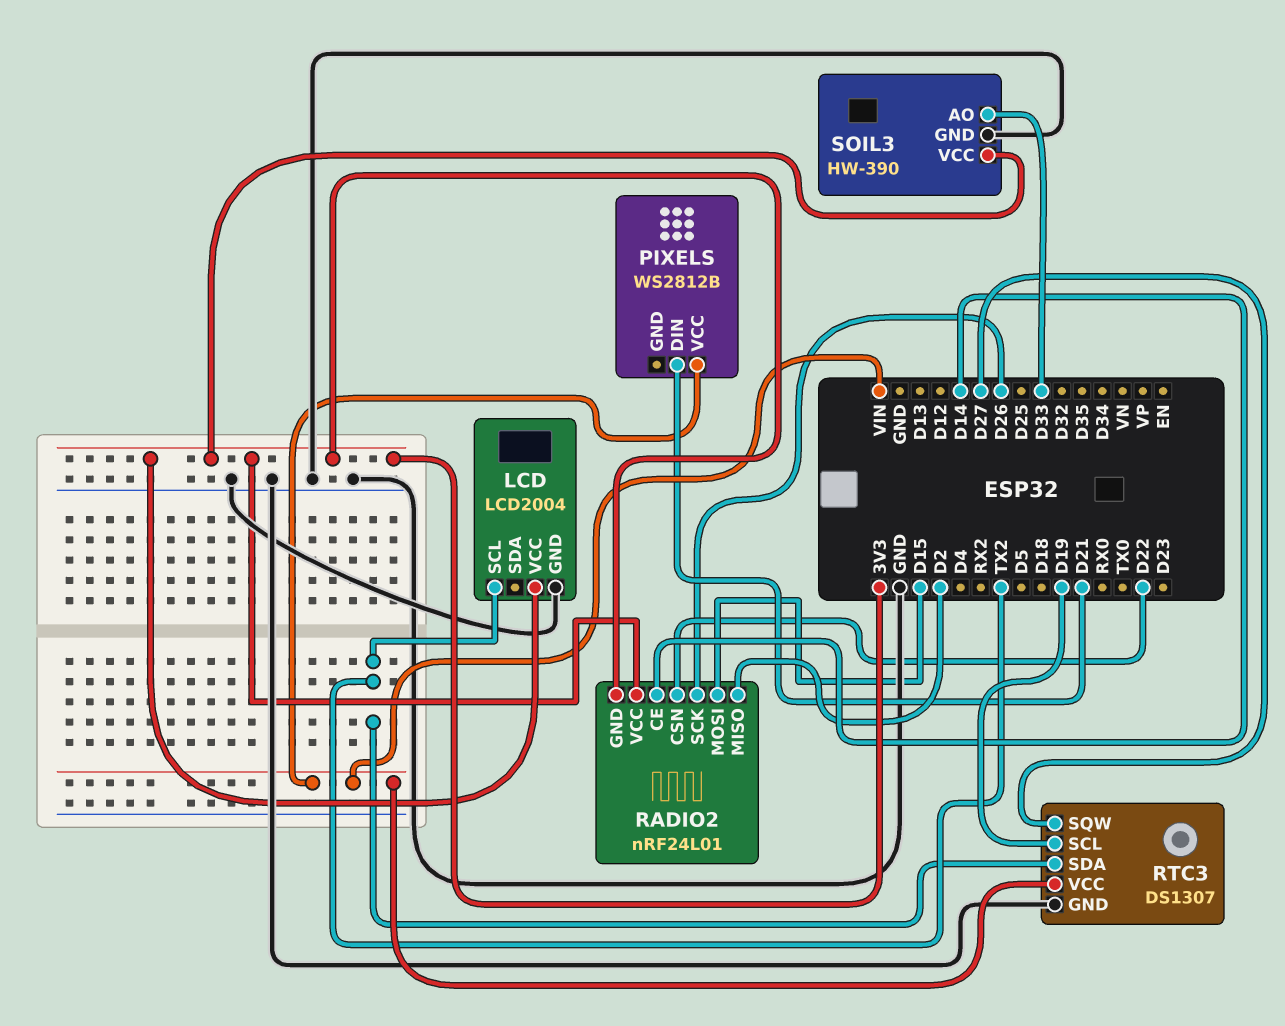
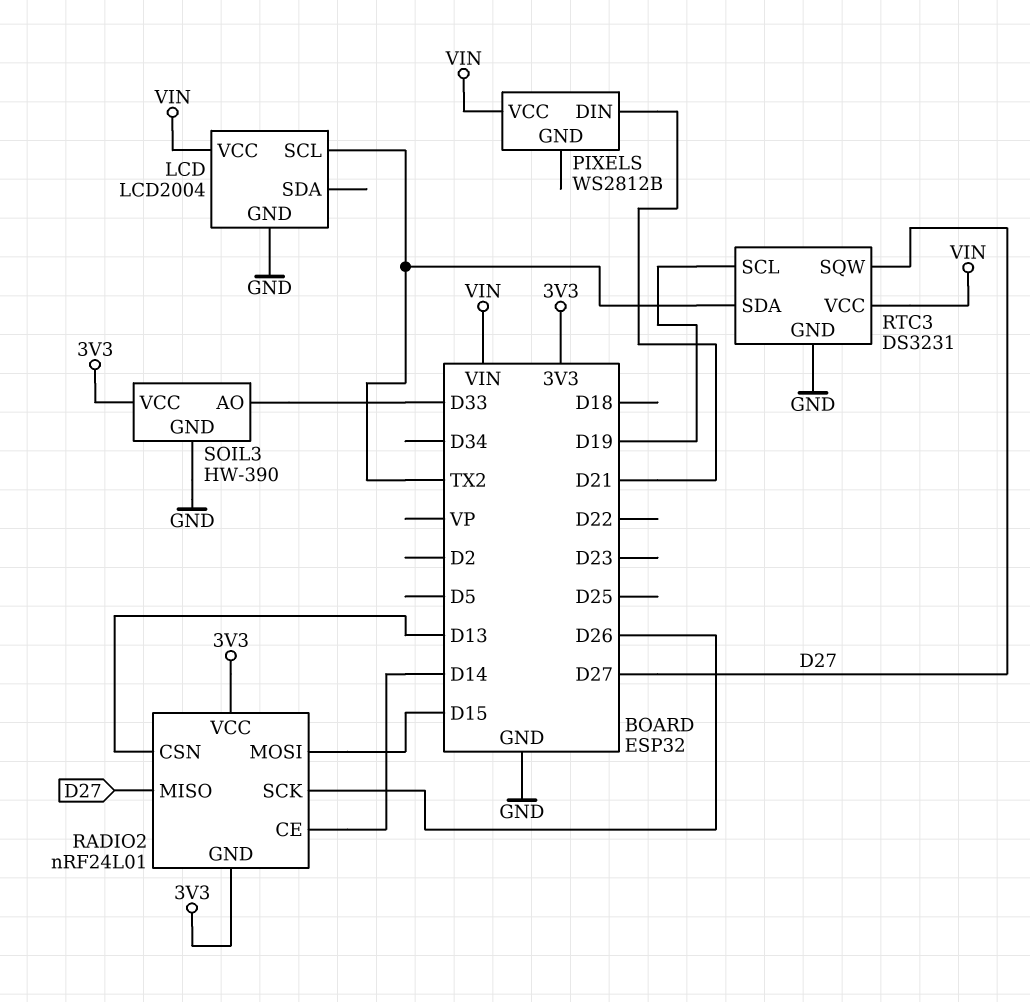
LCD pin VCC: 3V3 -> VIN
RADIO2 pin CSN: D22 -> D13
RADIO2 pin MISO: D2 -> D27
RTC3: DS1307 -> DS3231

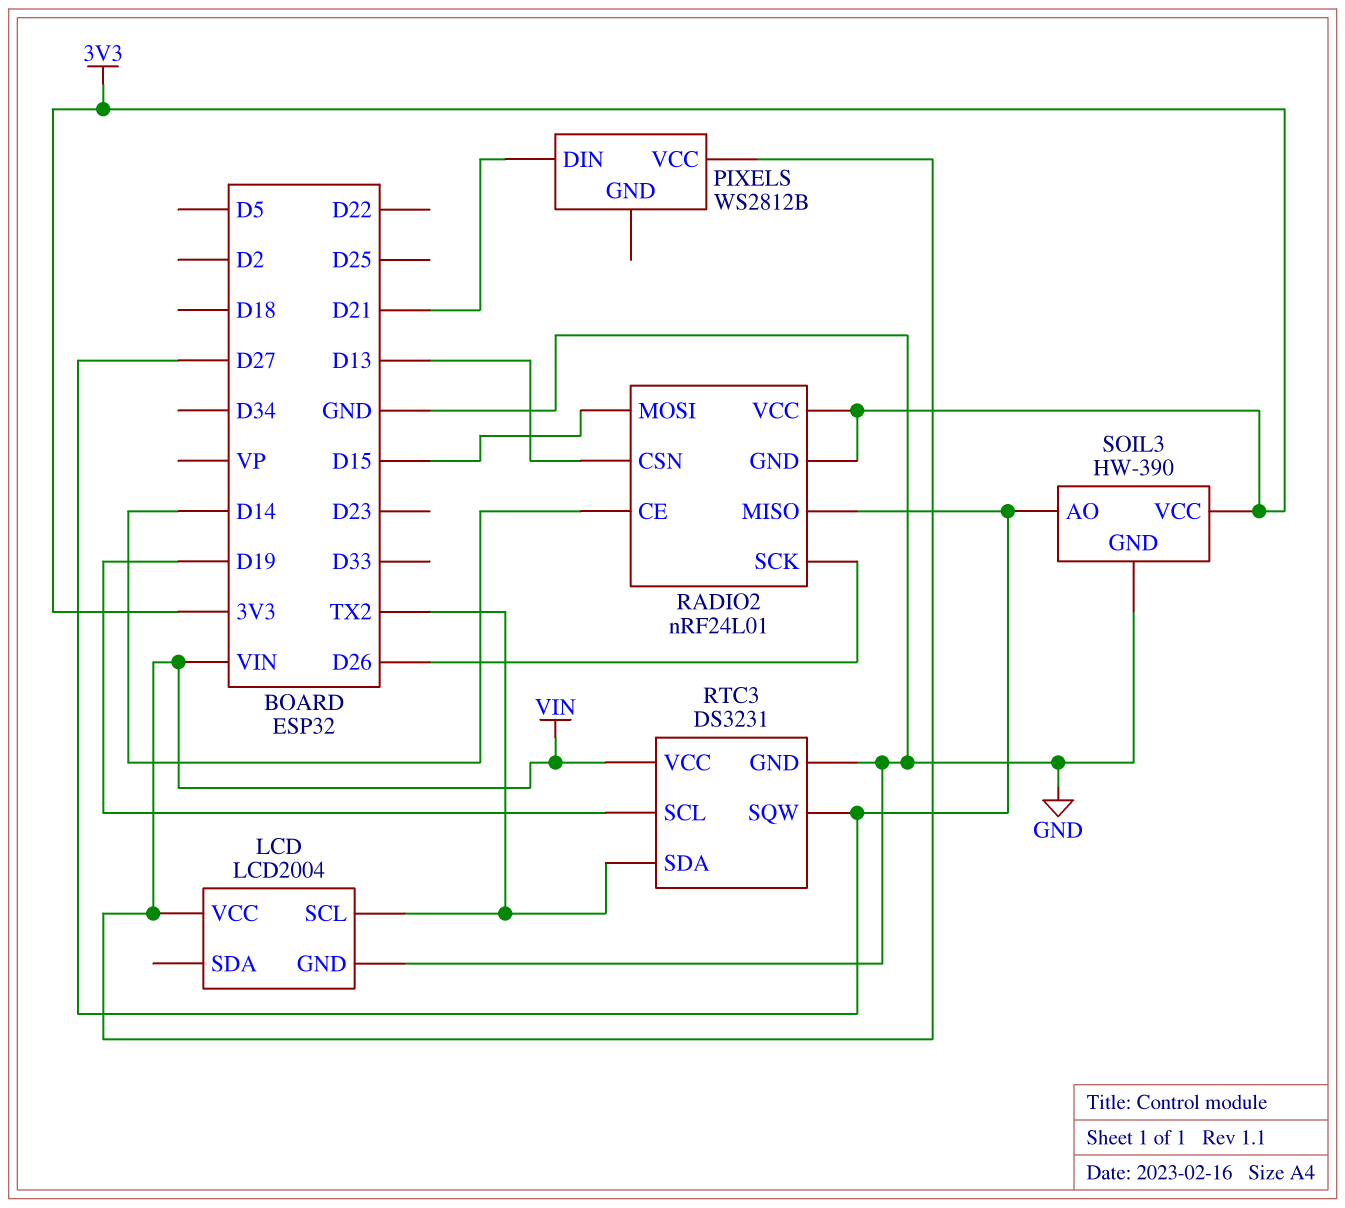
SOIL3 pin AO: D33 -> D27

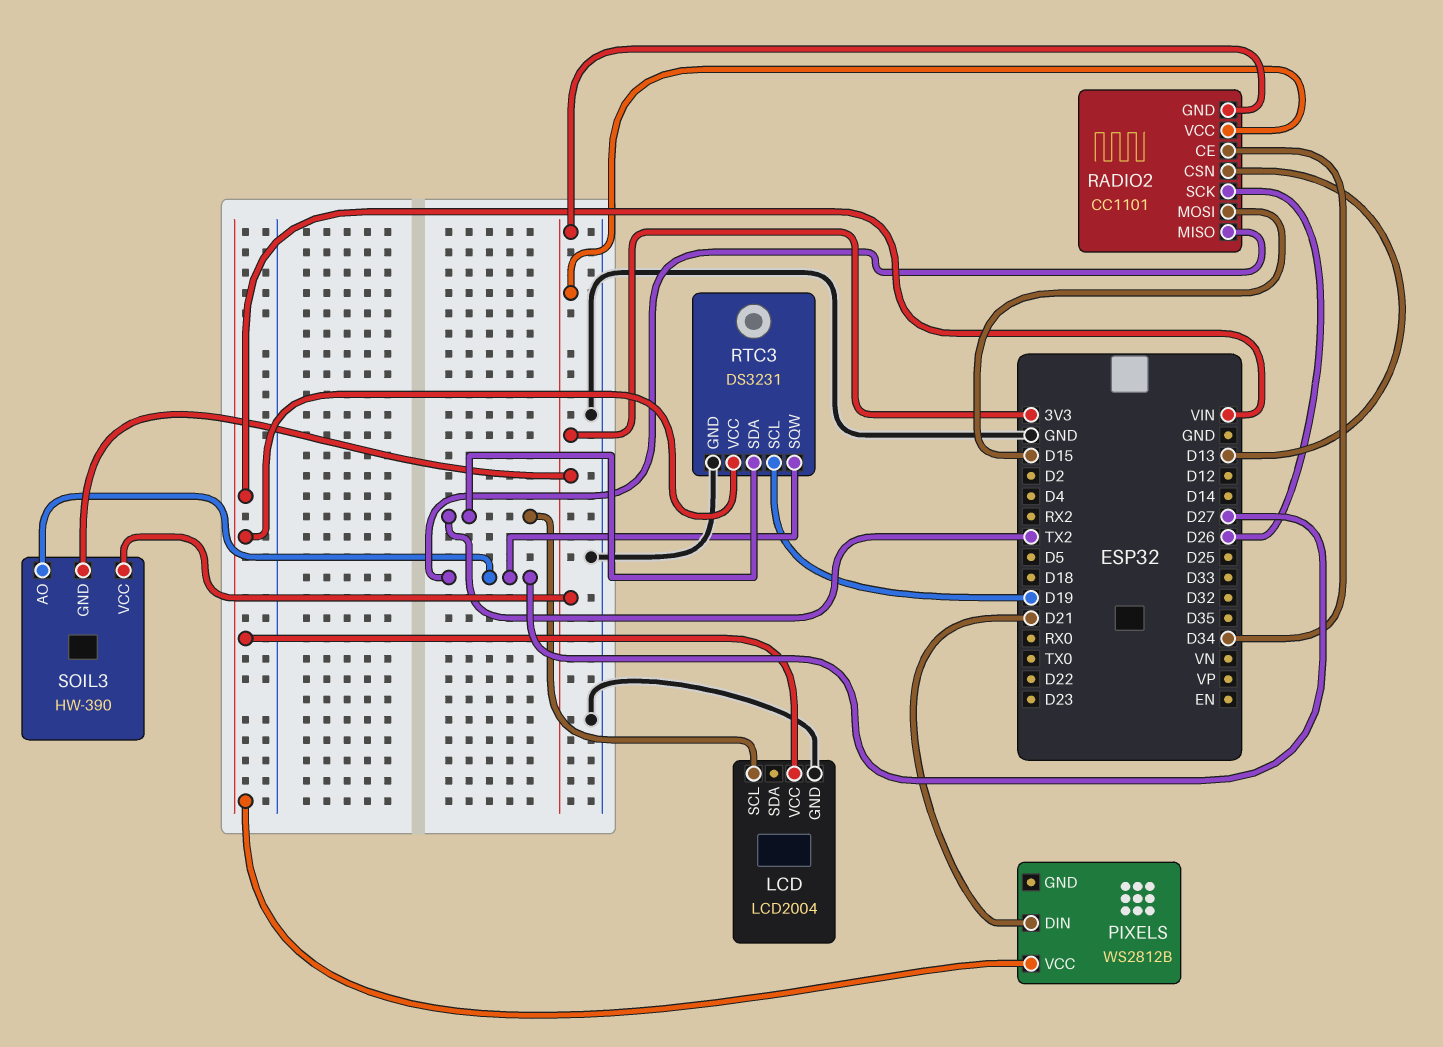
RADIO2: nRF24L01 -> CC1101
RADIO2 pin CE: D14 -> D34
SOIL3 pin GND: GND -> 3V3

